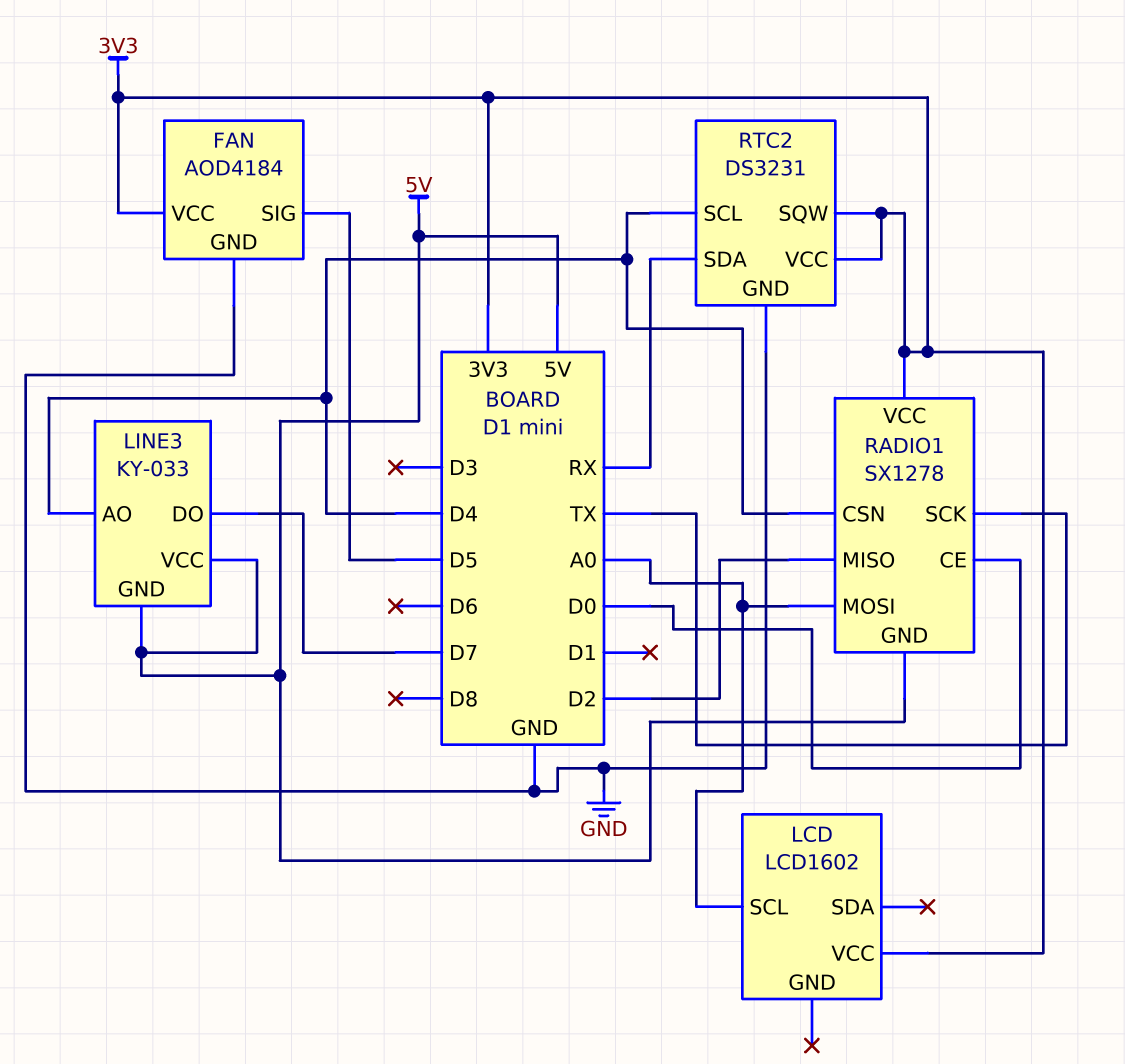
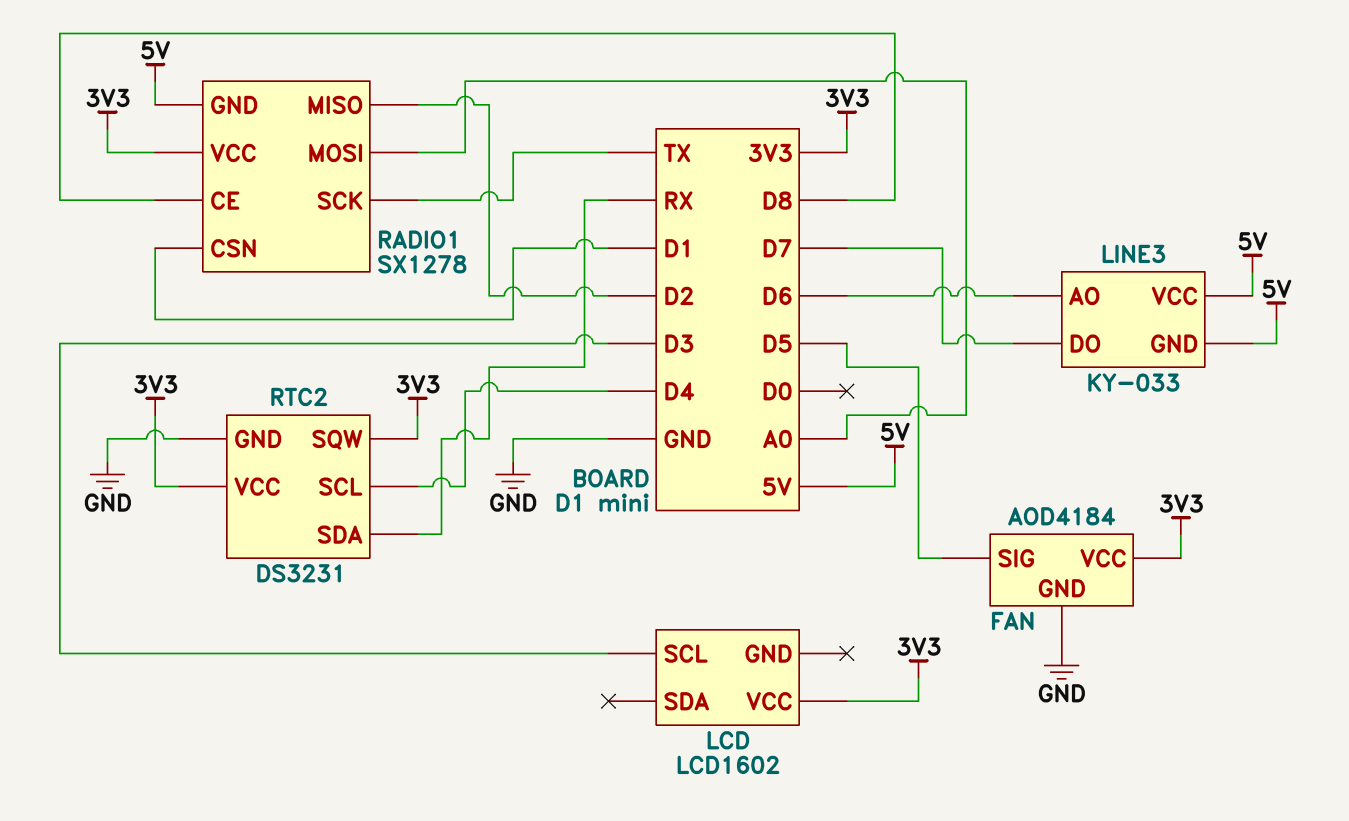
LCD pin SCL: A0 -> D3
LINE3 pin AO: D4 -> D6
RADIO1 pin CE: D0 -> D8
RADIO1 pin CSN: D4 -> D1

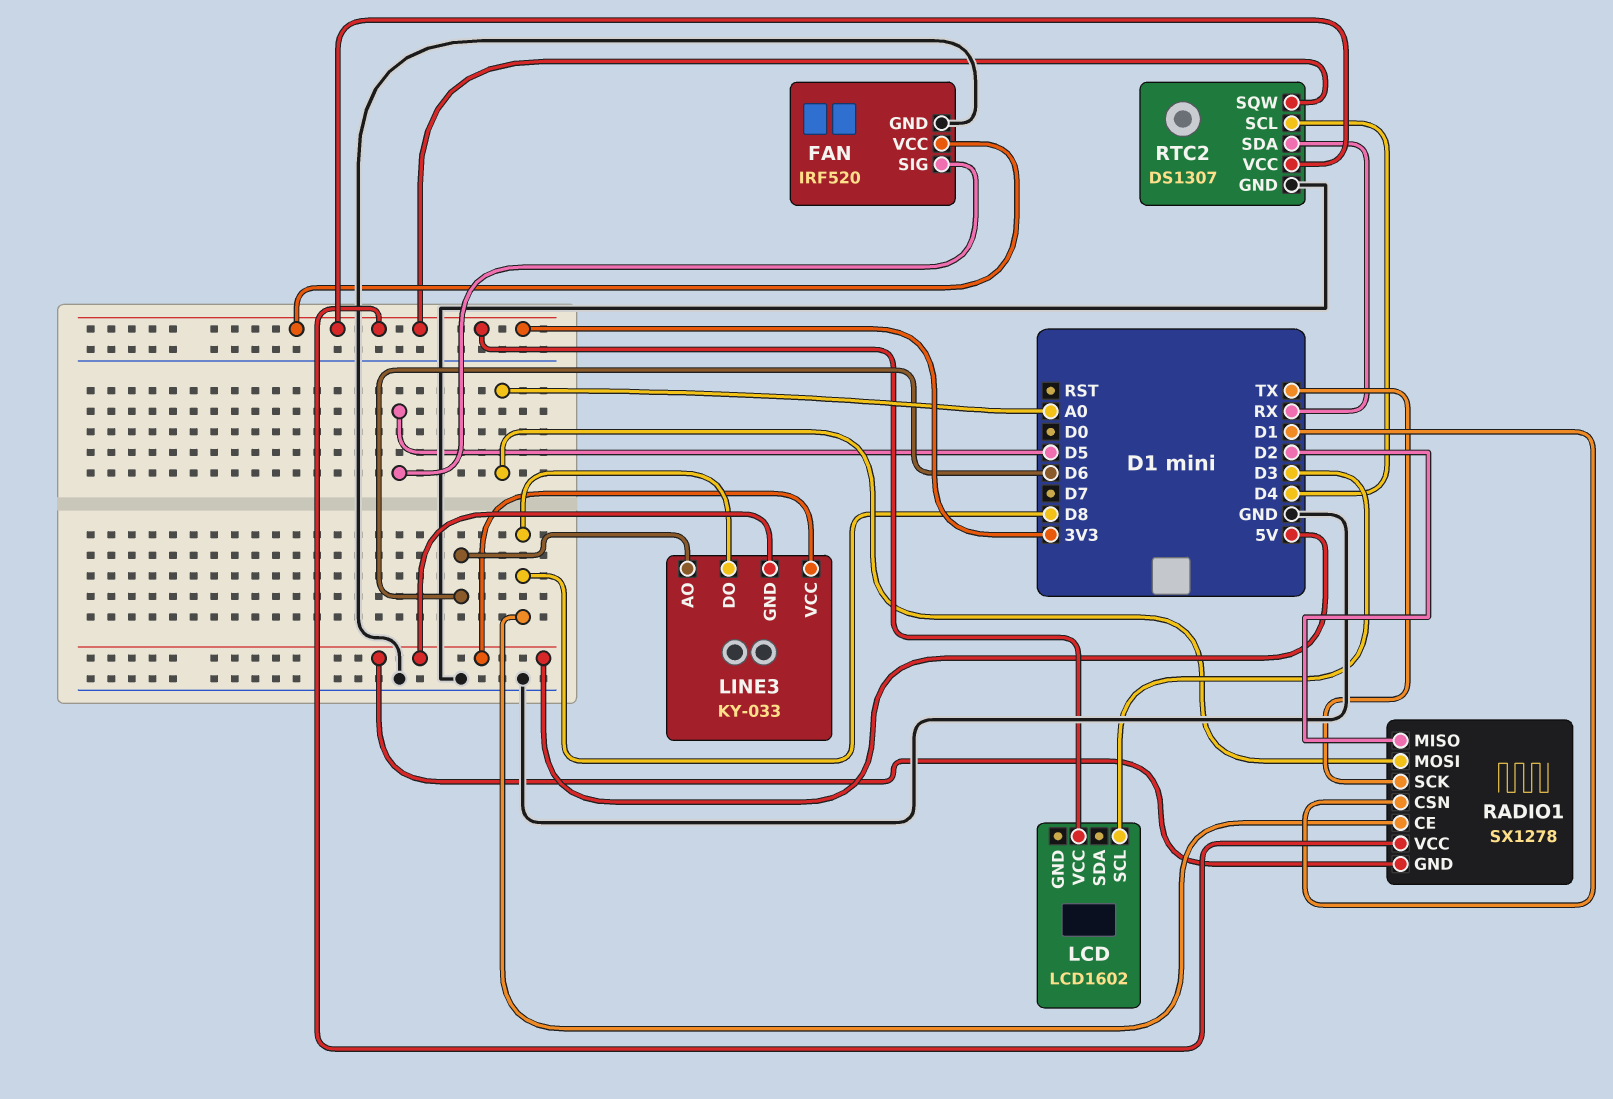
FAN: AOD4184 -> IRF520
LINE3 pin DO: D7 -> D8
RTC2: DS3231 -> DS1307

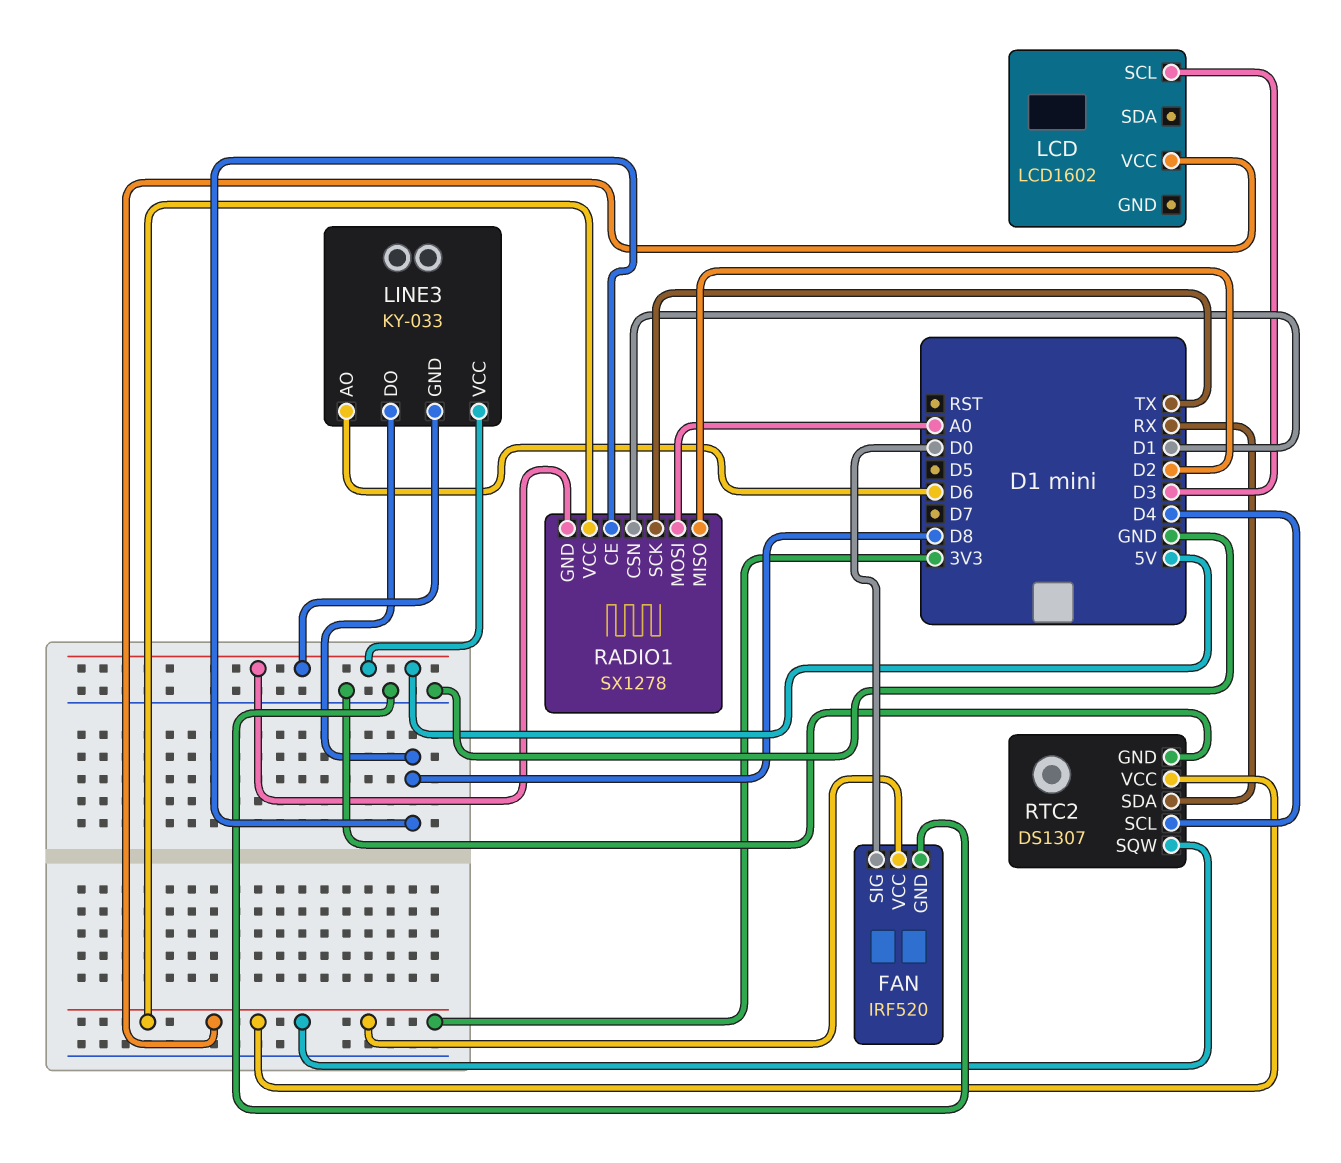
FAN pin SIG: D5 -> D0

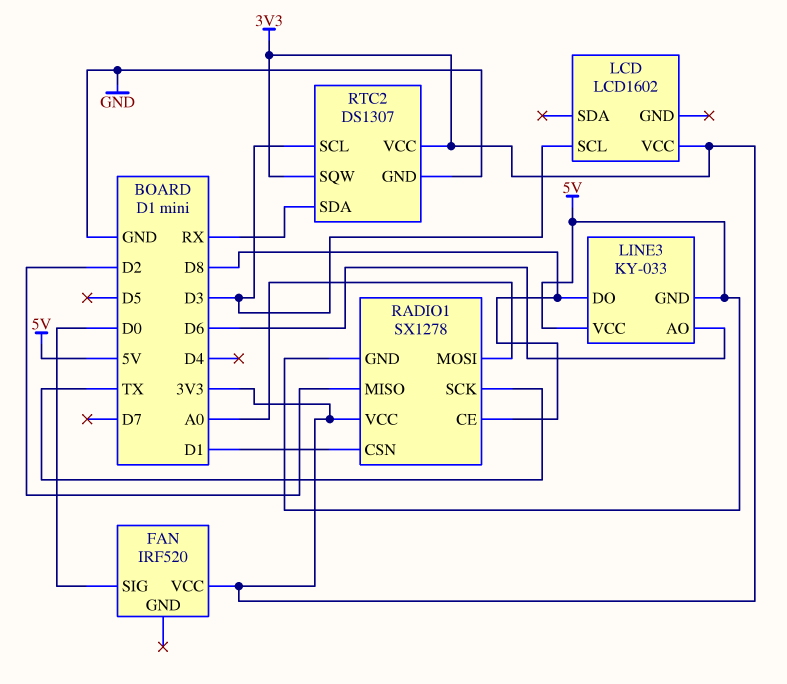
FAN pin GND: GND -> none
RTC2 pin SCL: D4 -> D3

